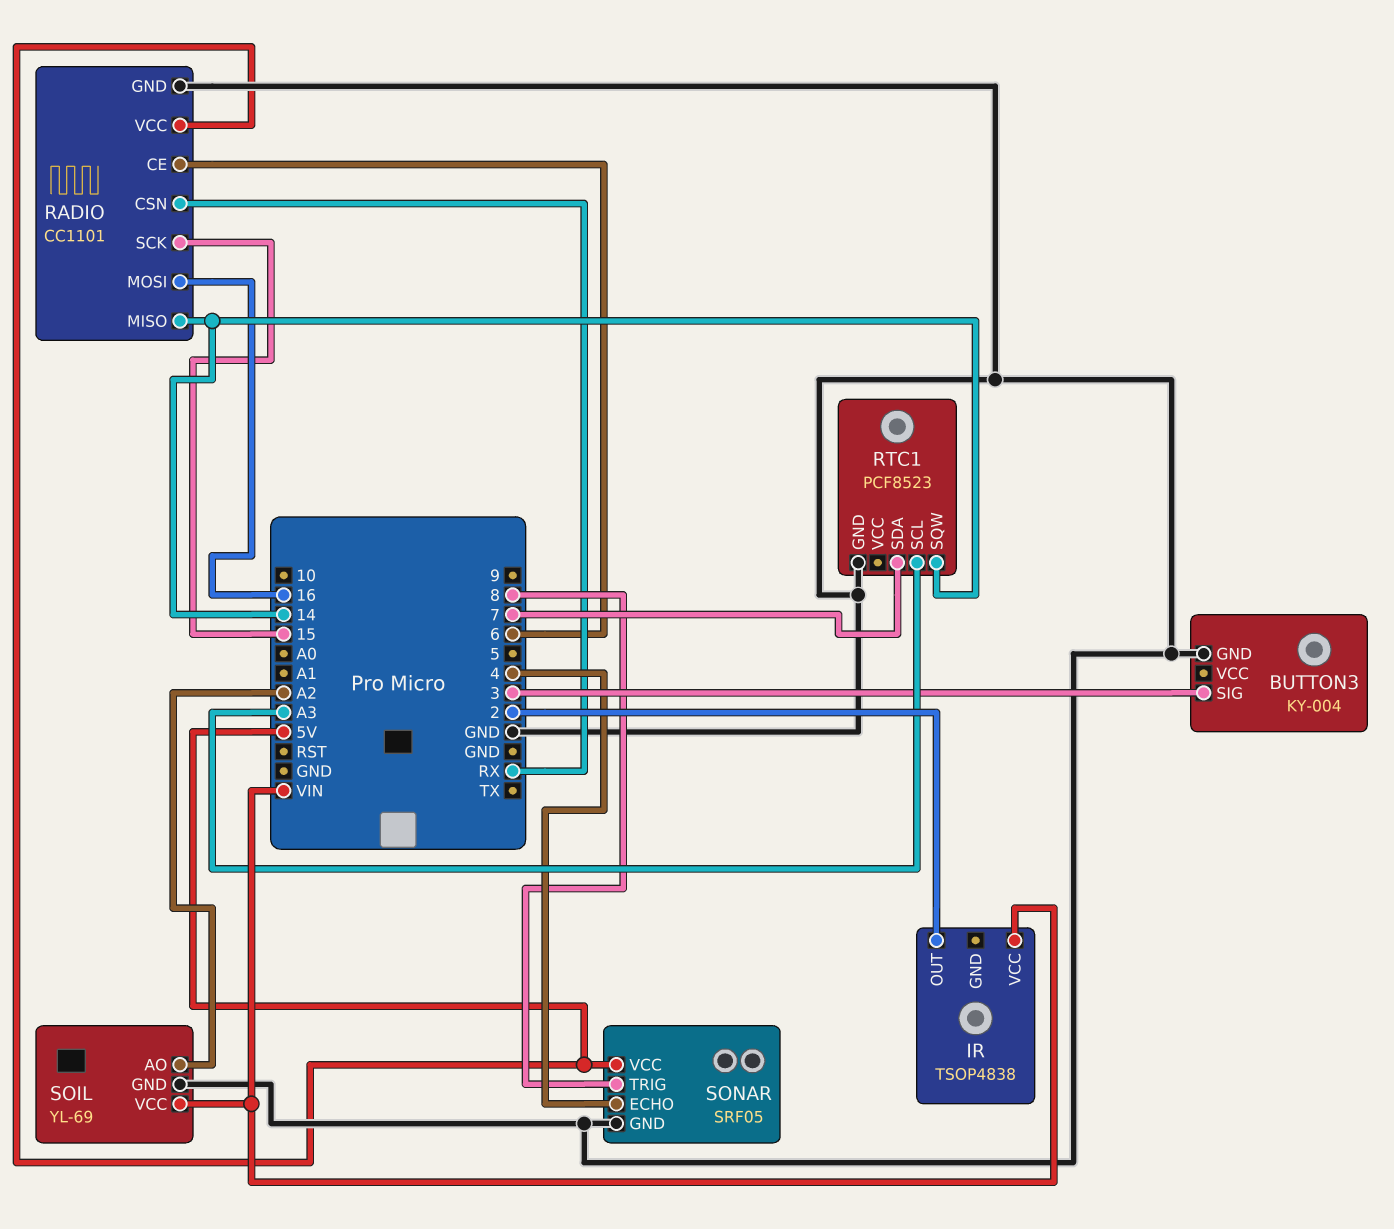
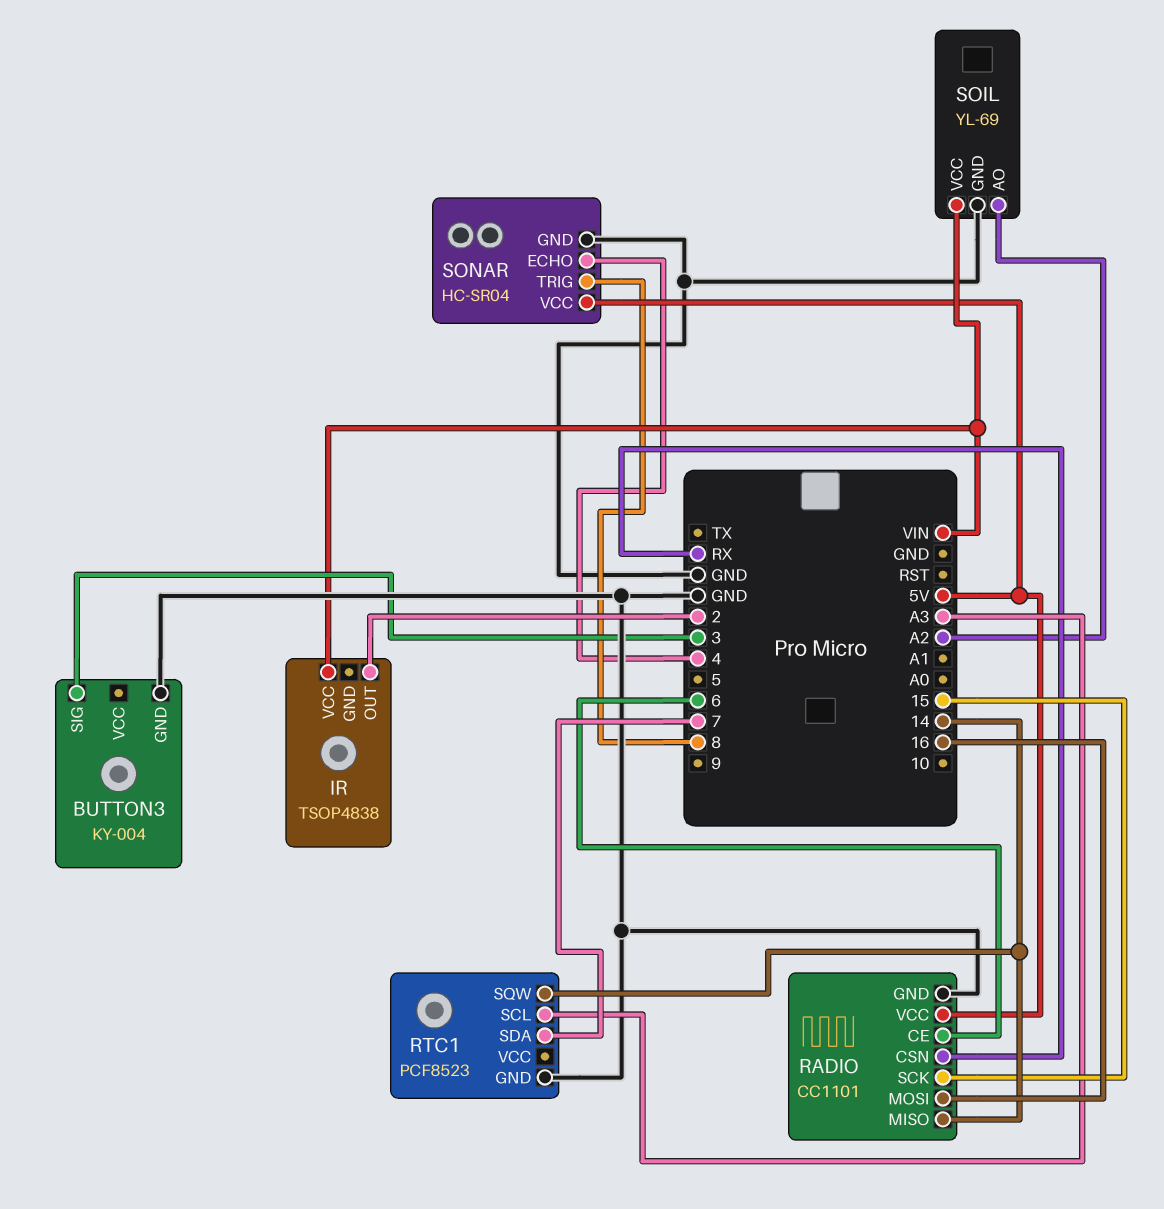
SONAR: SRF05 -> HC-SR04

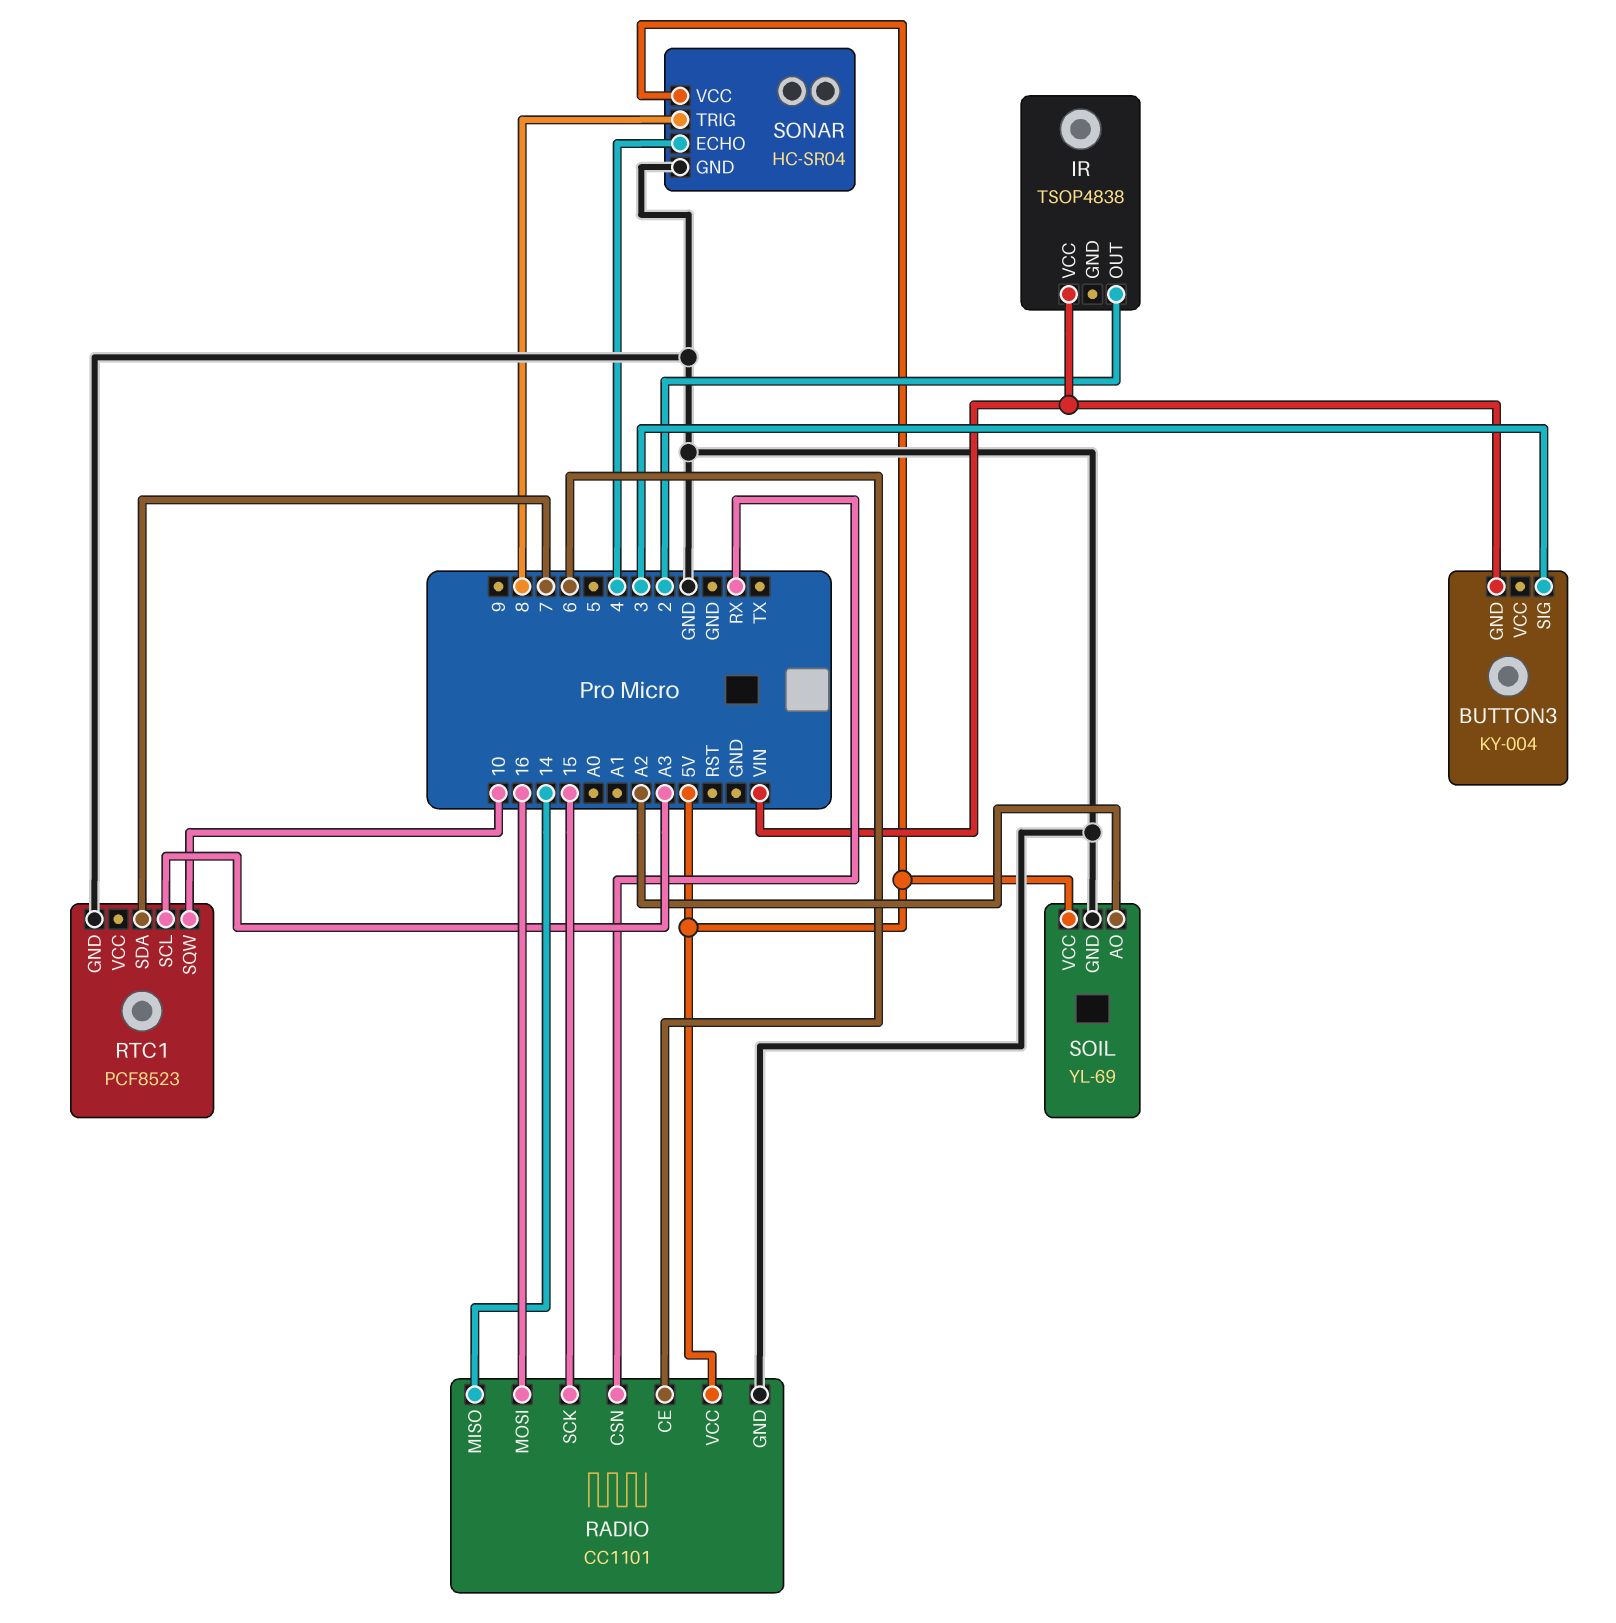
BUTTON3 pin GND: GND -> VIN
RTC1 pin SQW: 14 -> 10
SOIL pin VCC: VIN -> 5V

